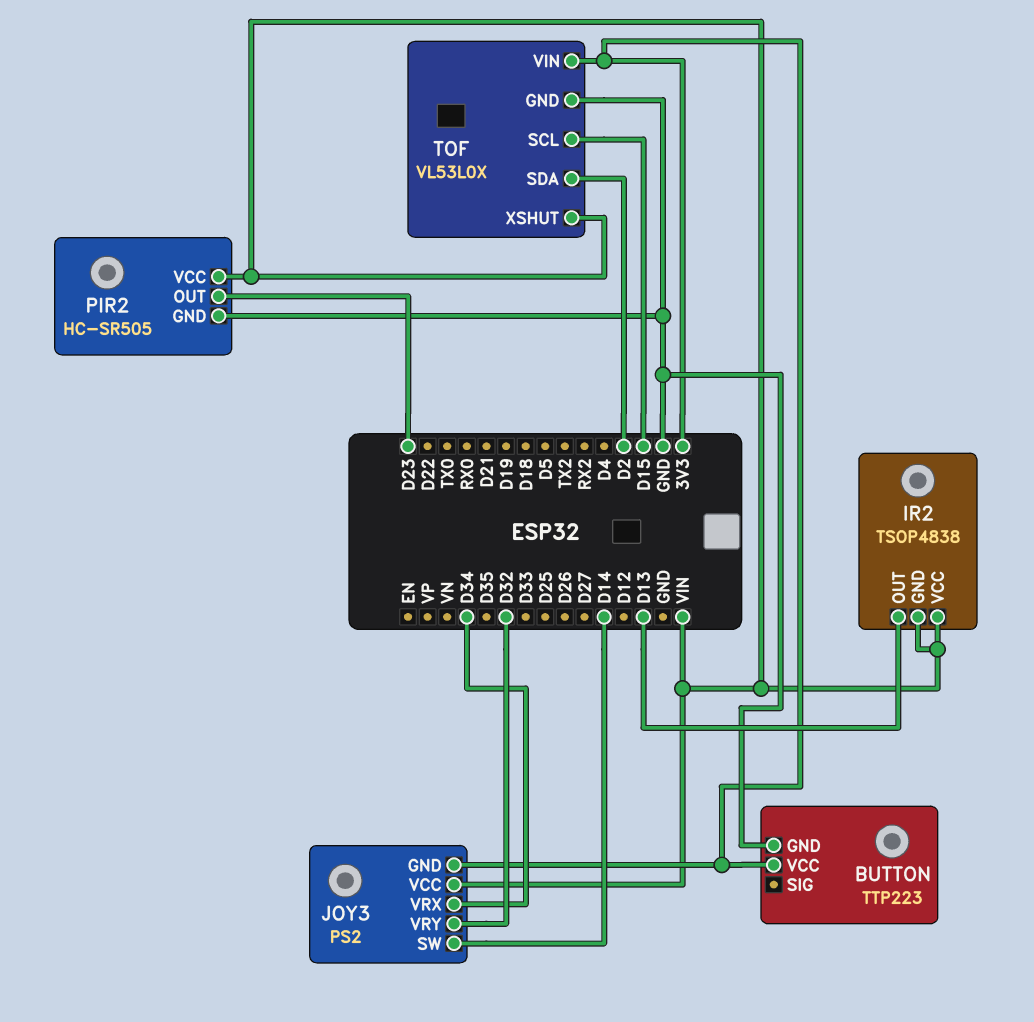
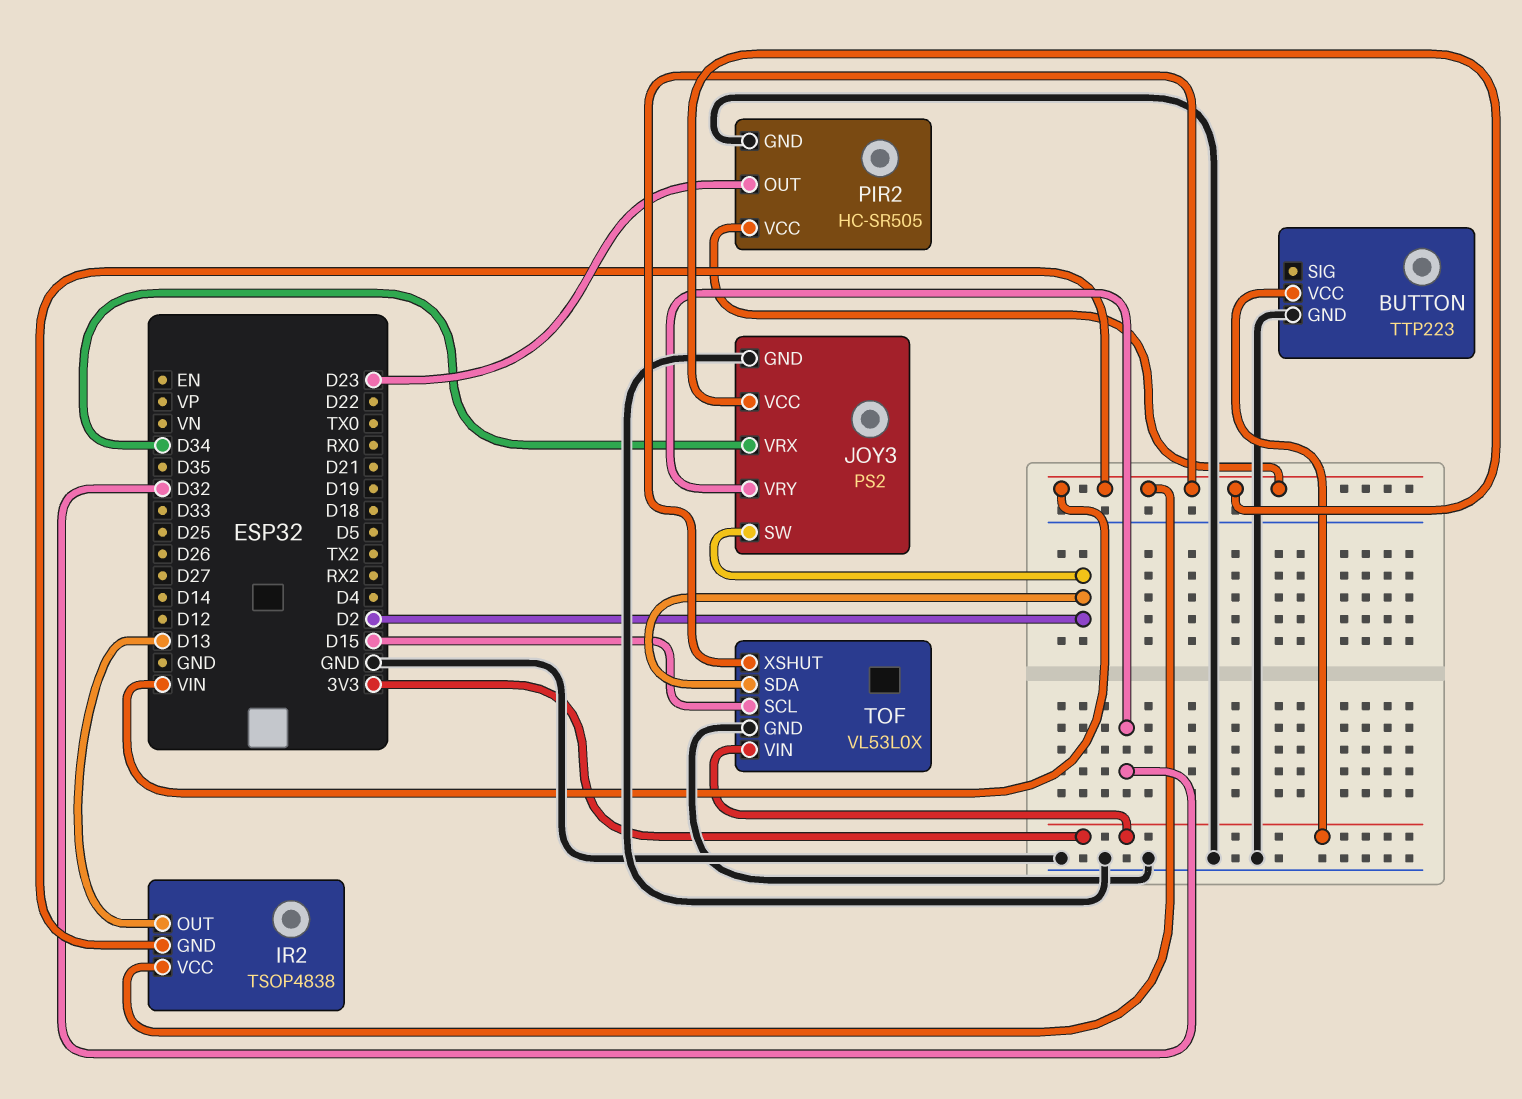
JOY3 pin GND: 3V3 -> GND
JOY3 pin SW: D14 -> D2

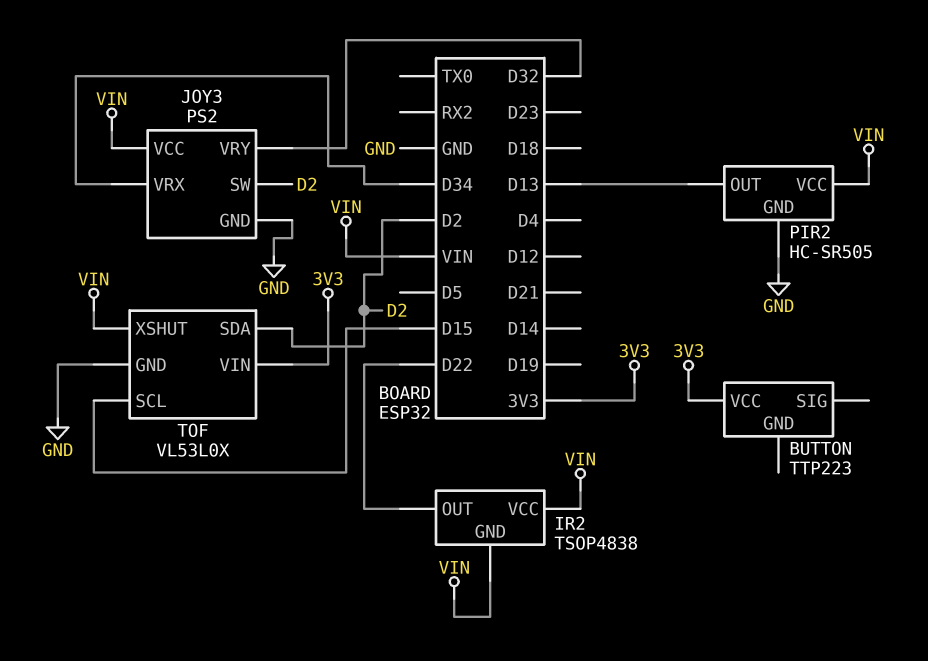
BUTTON pin GND: GND -> none
IR2 pin OUT: D13 -> D22
PIR2 pin OUT: D23 -> D13

